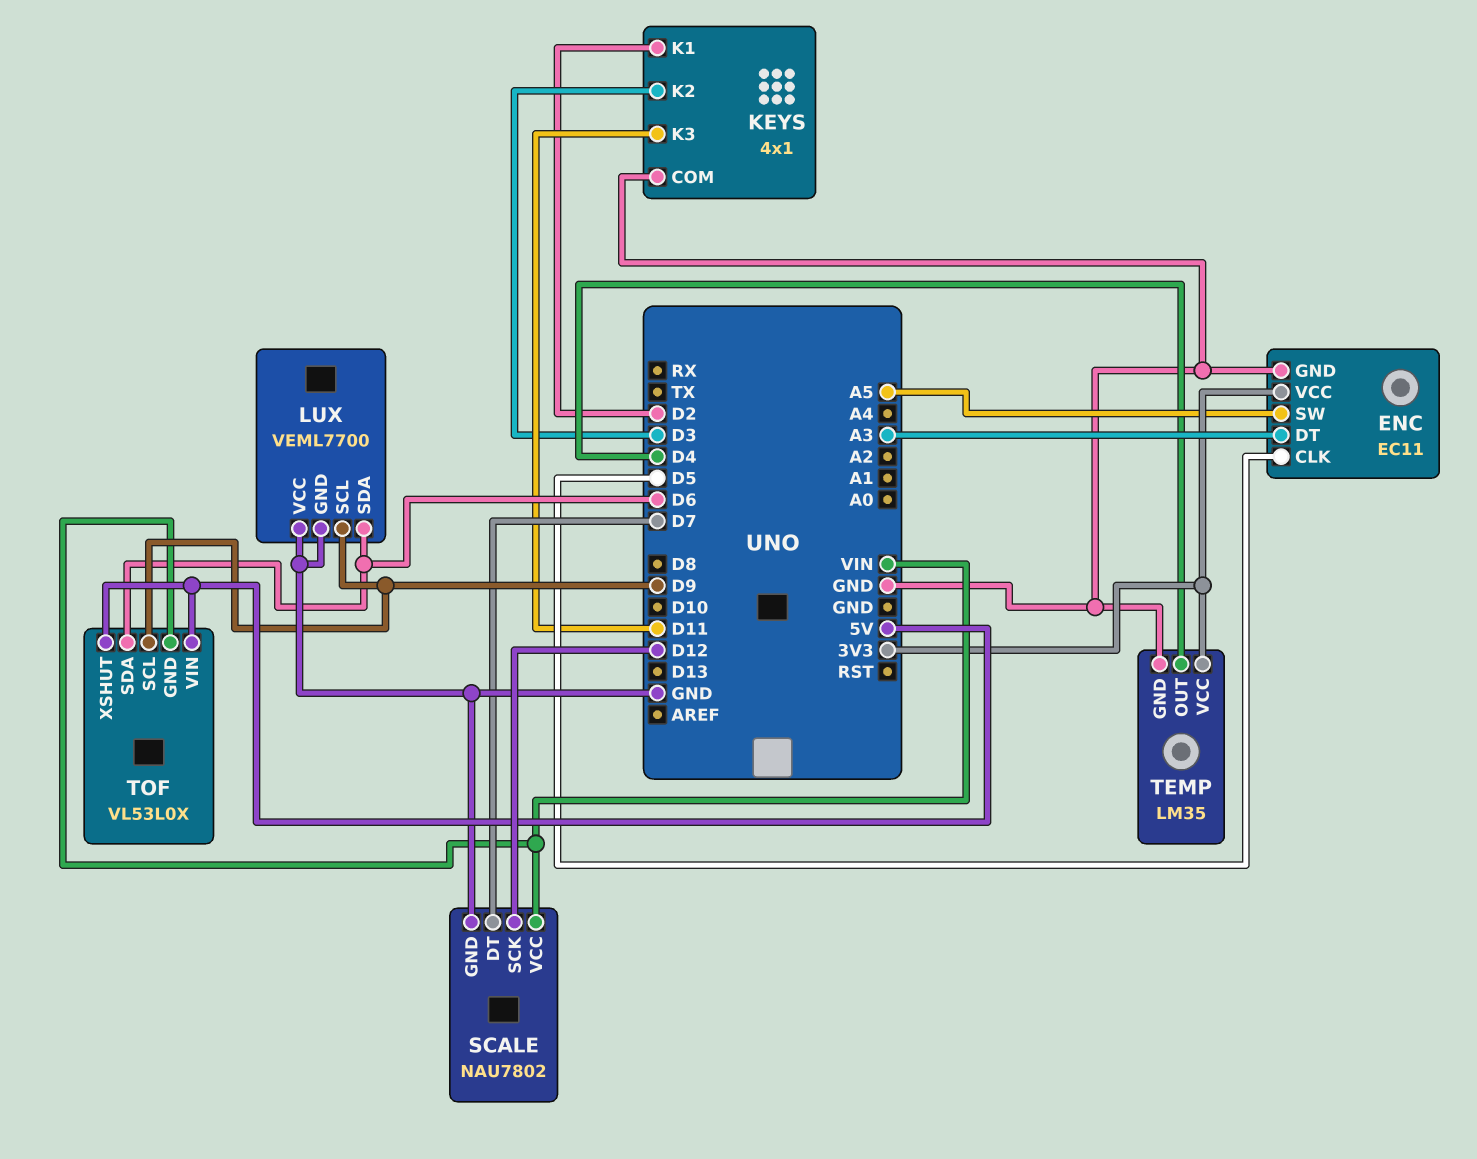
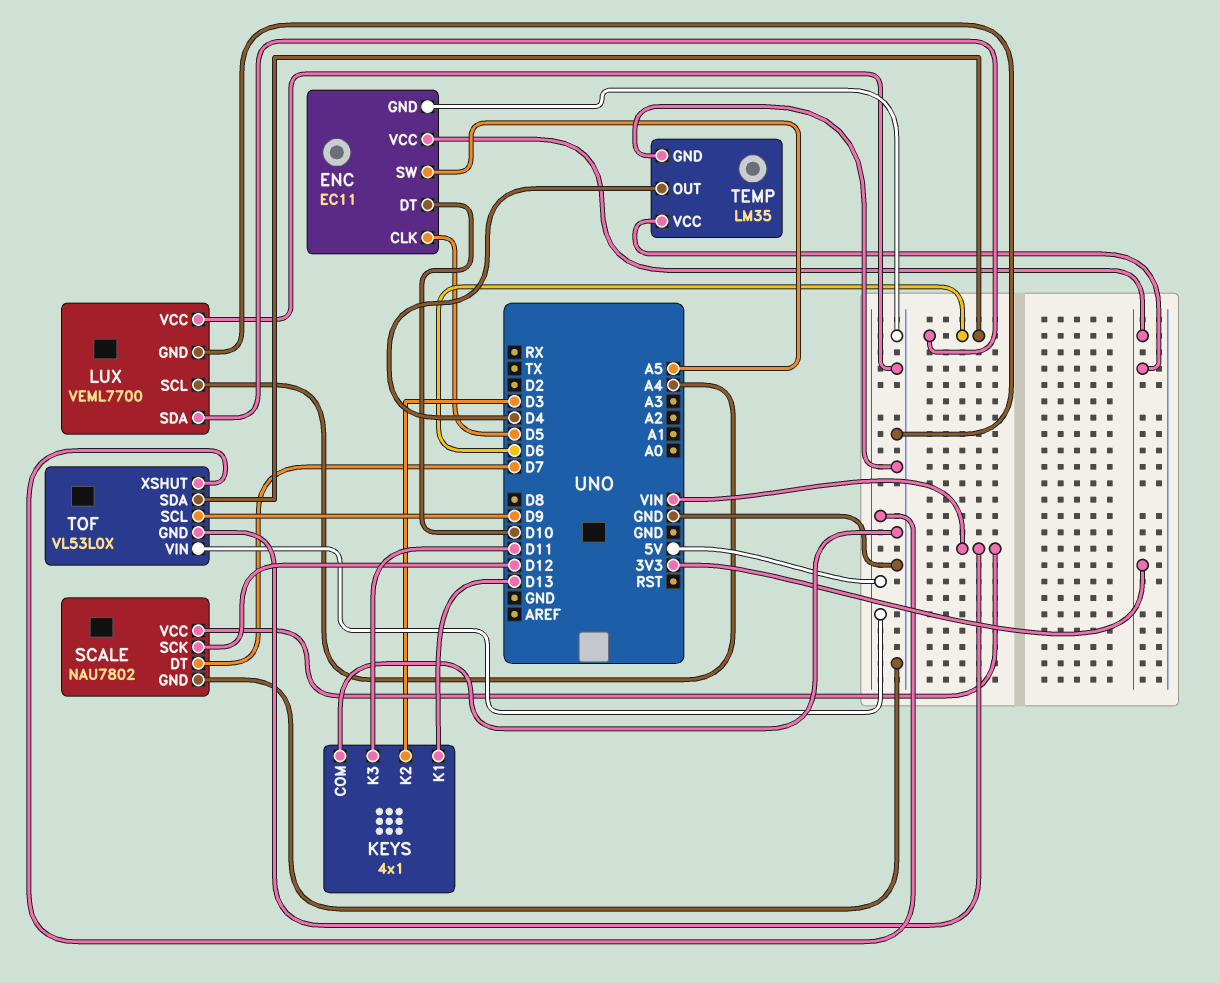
ENC pin DT: A3 -> D10
KEYS pin K1: D2 -> D13
LUX pin SCL: D9 -> A4

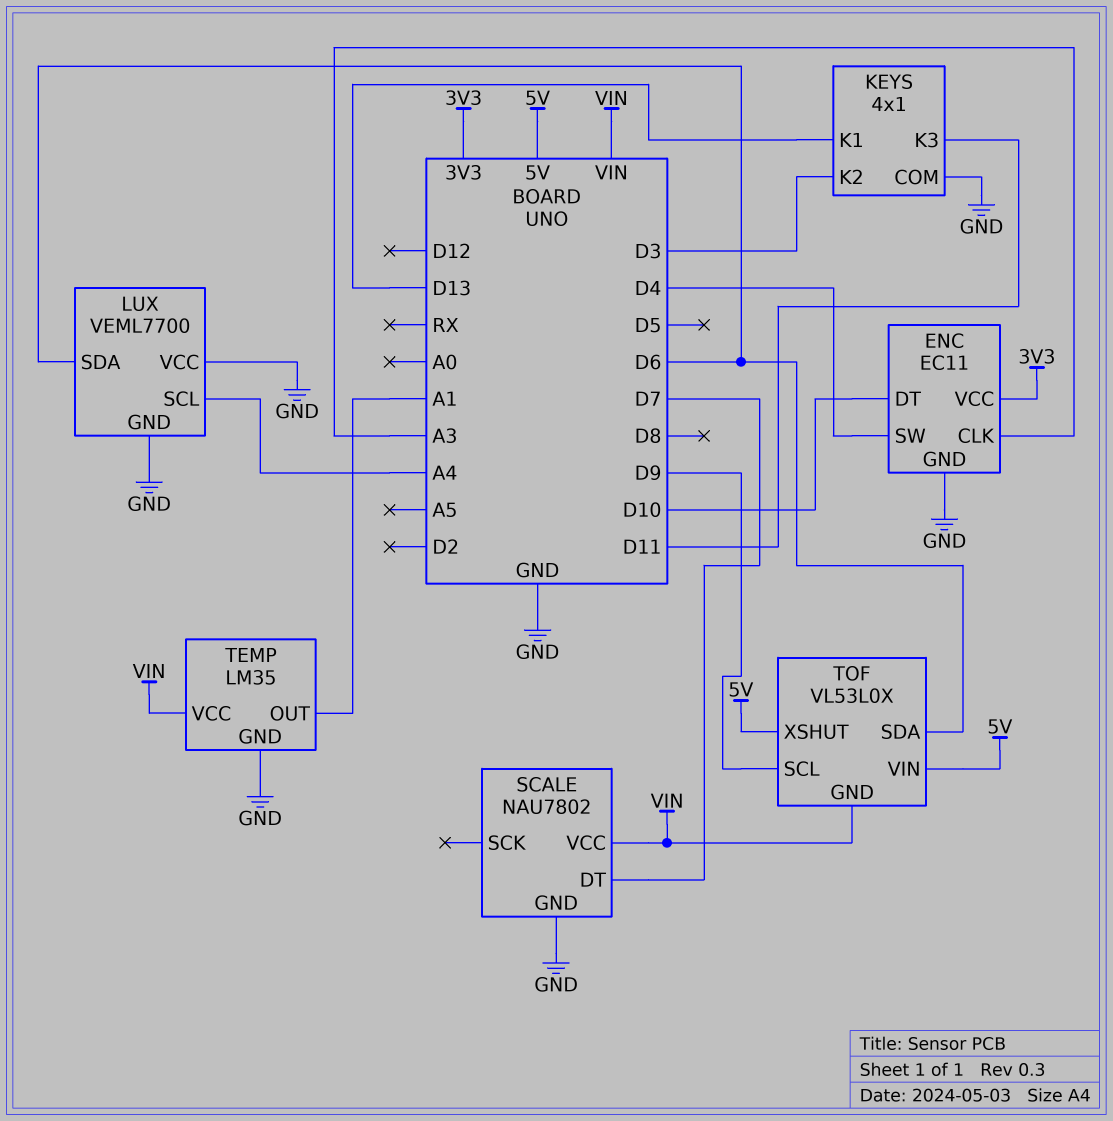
ENC pin CLK: D5 -> A3
ENC pin SW: A5 -> D4
SCALE pin SCK: D12 -> none
TEMP pin OUT: D4 -> A1
TEMP pin VCC: 3V3 -> VIN

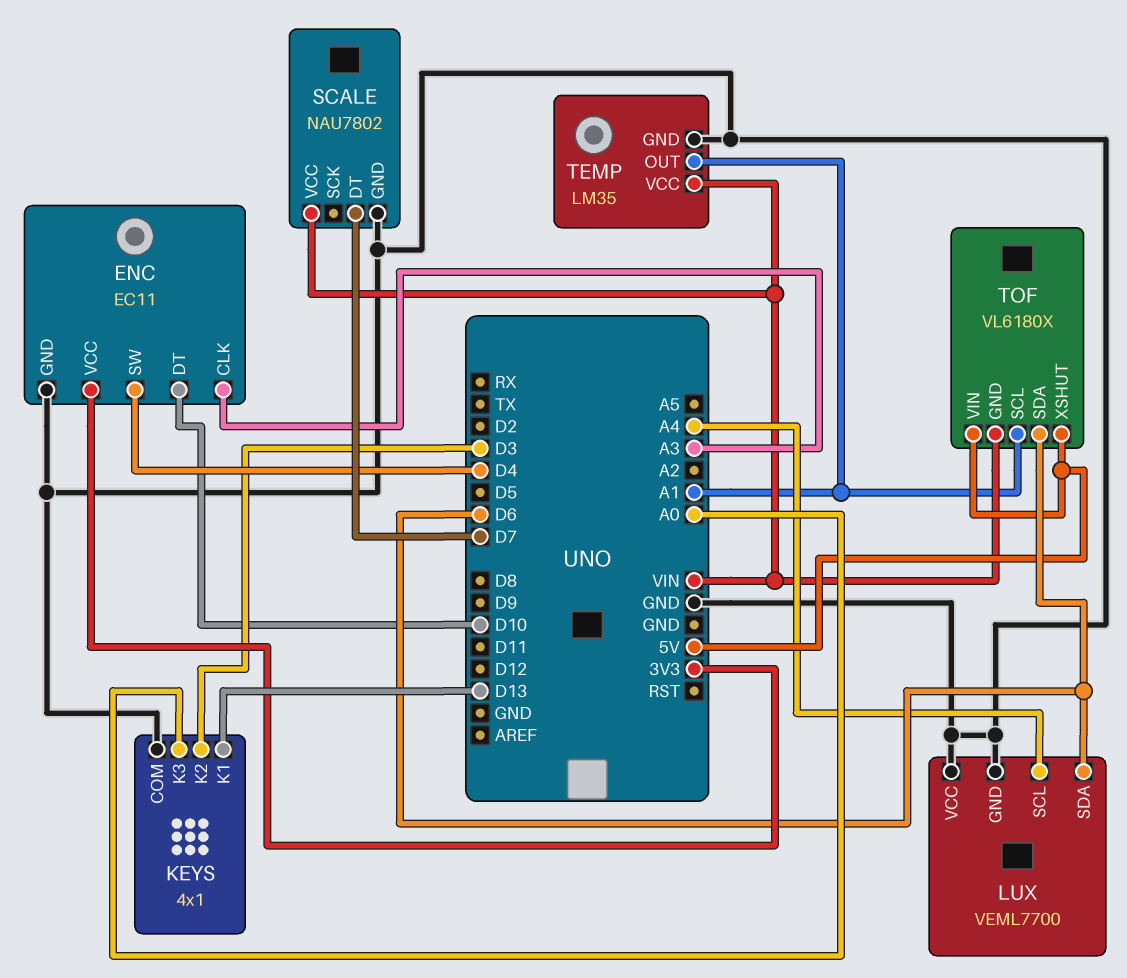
KEYS pin K3: D11 -> A0
TOF: VL53L0X -> VL6180X
TOF pin SCL: D9 -> A1

